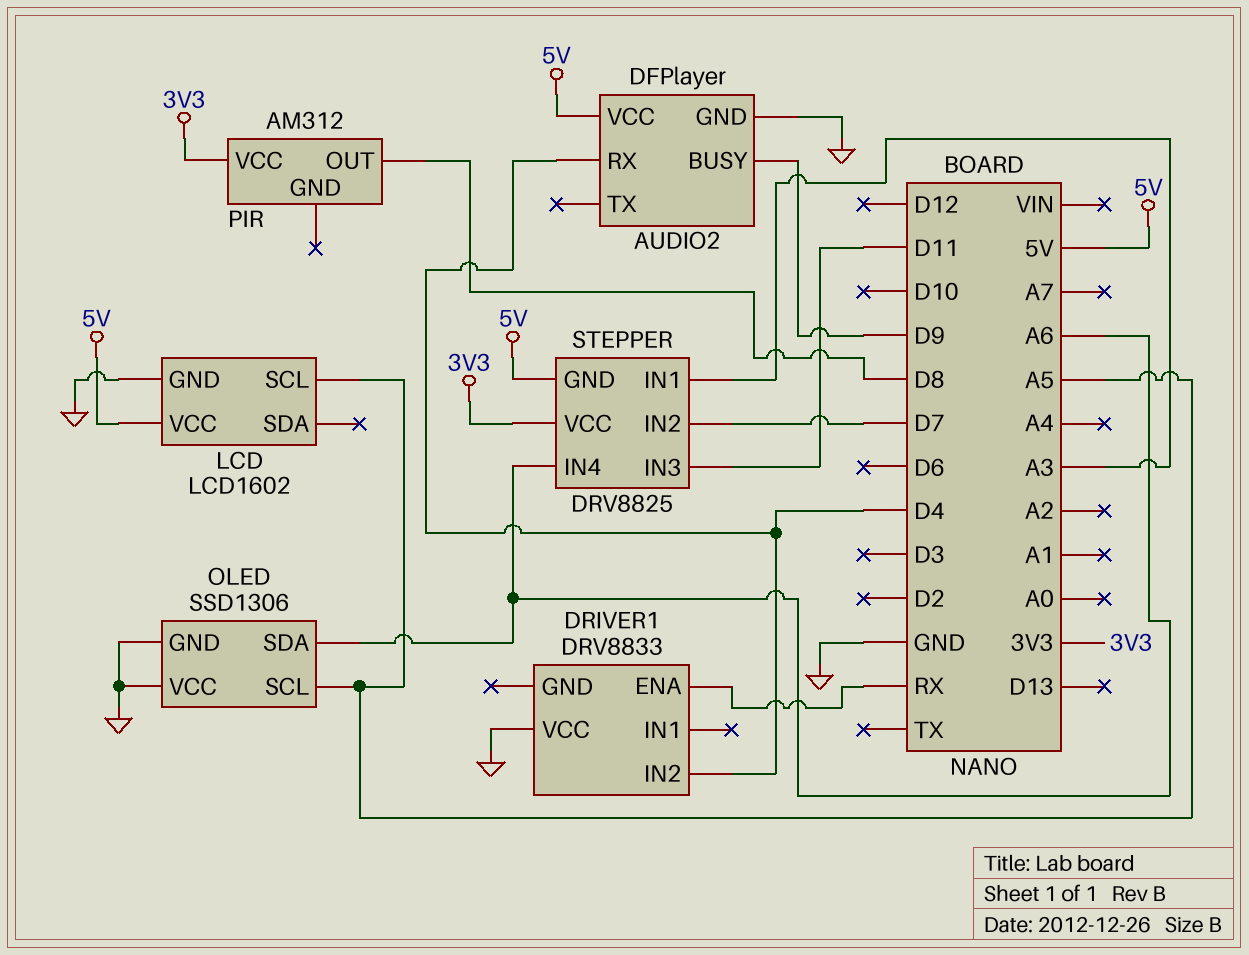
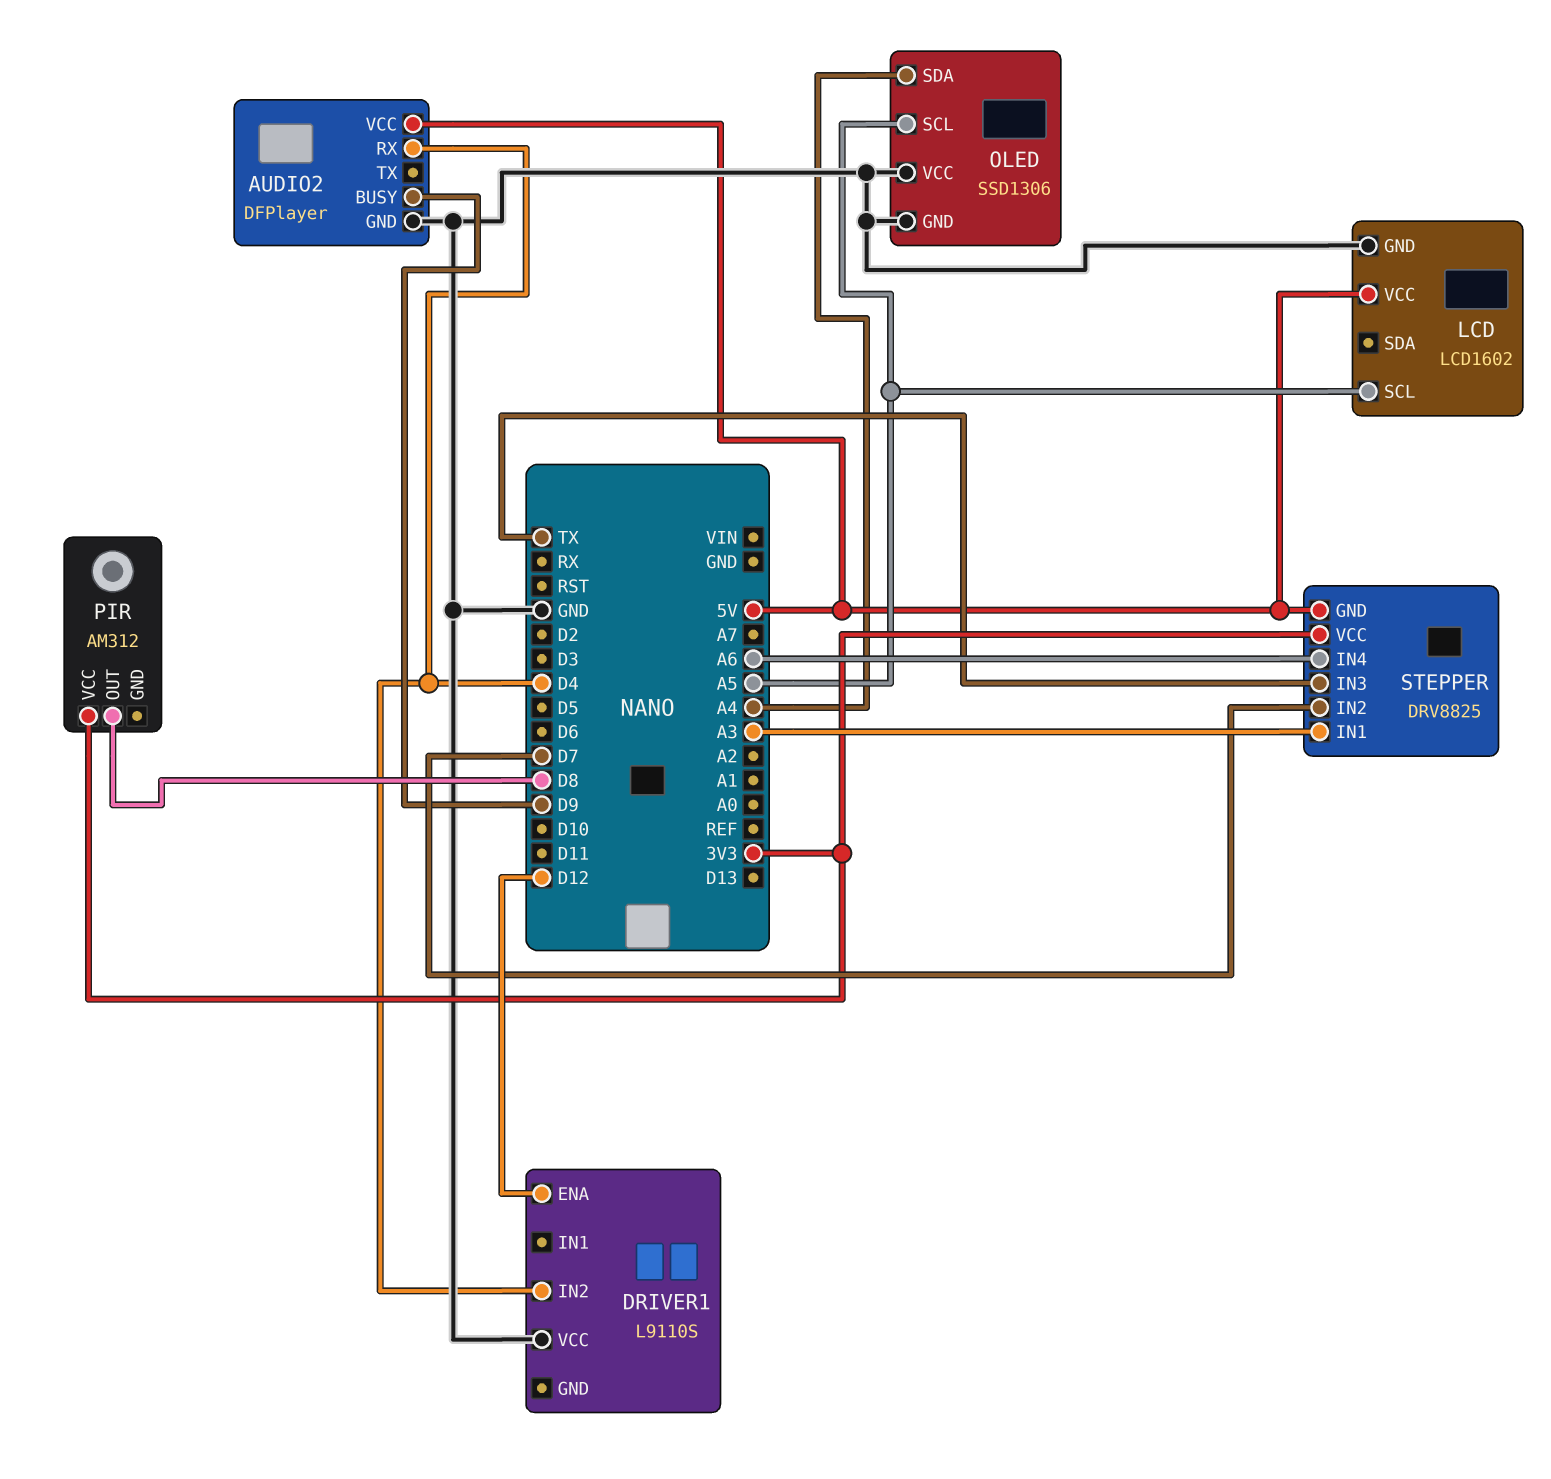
DRIVER1: DRV8833 -> L9110S
DRIVER1 pin ENA: RX -> D12
OLED pin SDA: A6 -> A4
STEPPER pin IN3: D11 -> TX

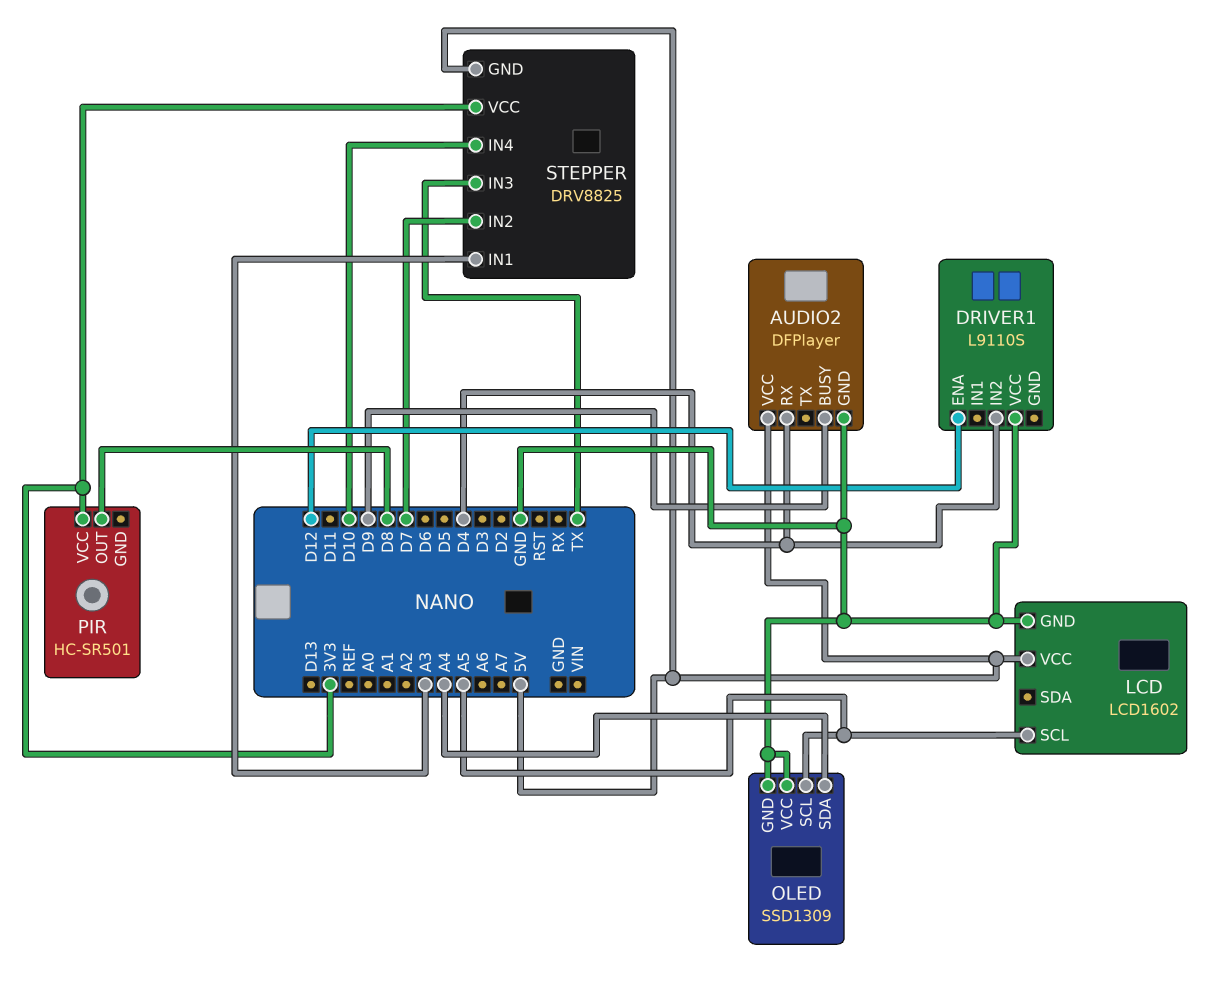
OLED: SSD1306 -> SSD1309
PIR: AM312 -> HC-SR501
STEPPER pin IN4: A6 -> D10

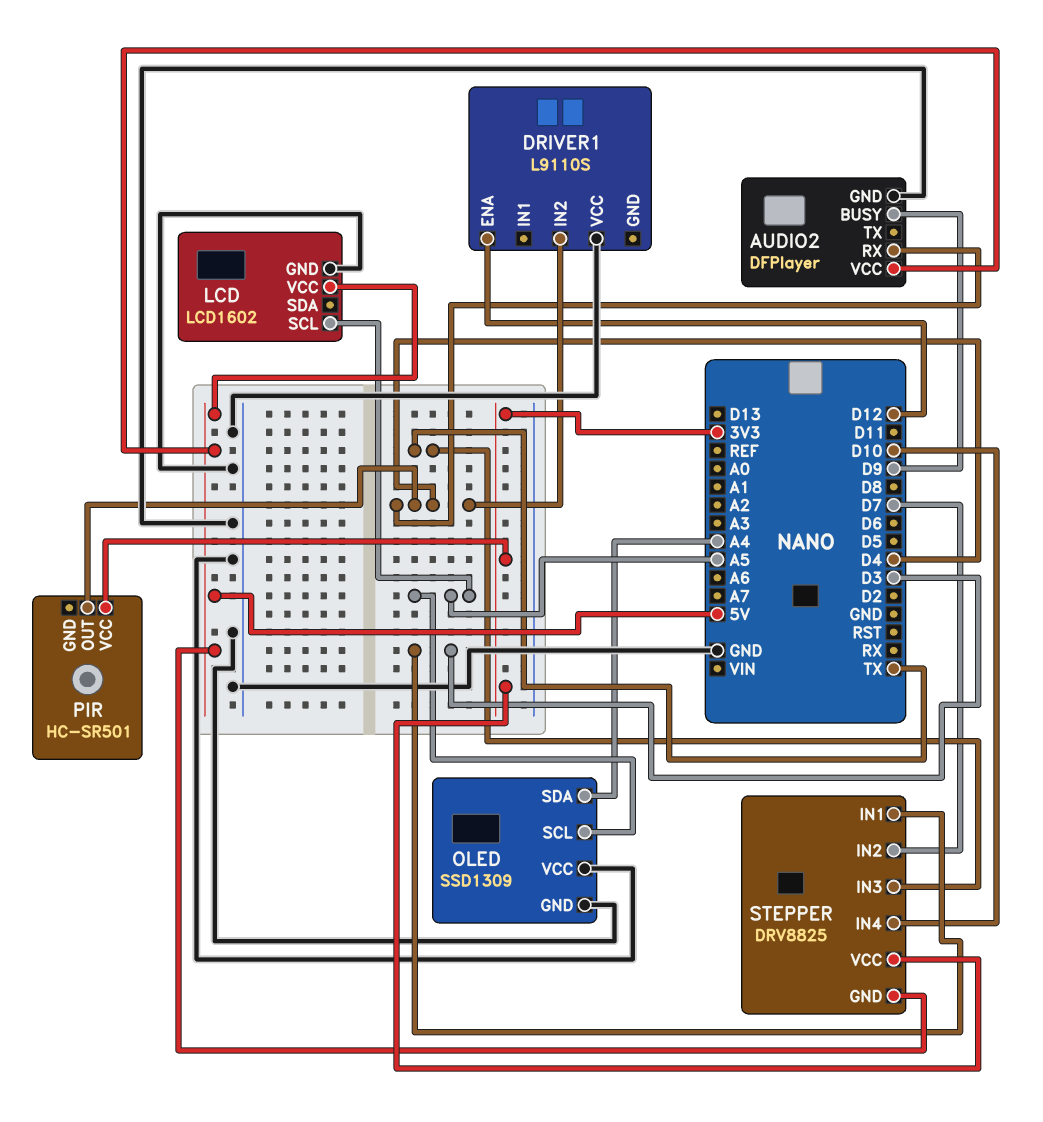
PIR pin OUT: D8 -> D4
STEPPER pin IN1: A3 -> D3

